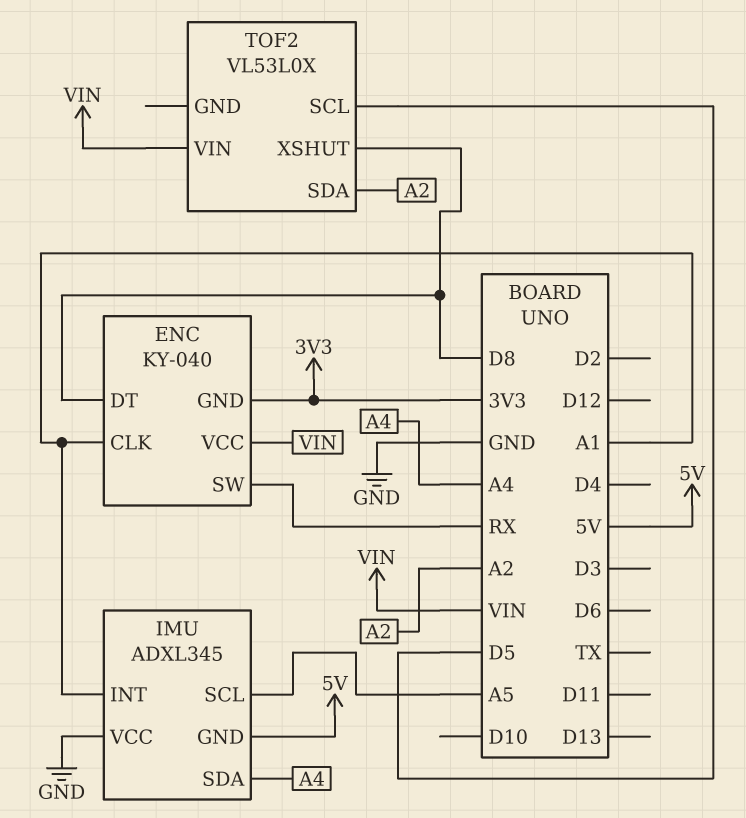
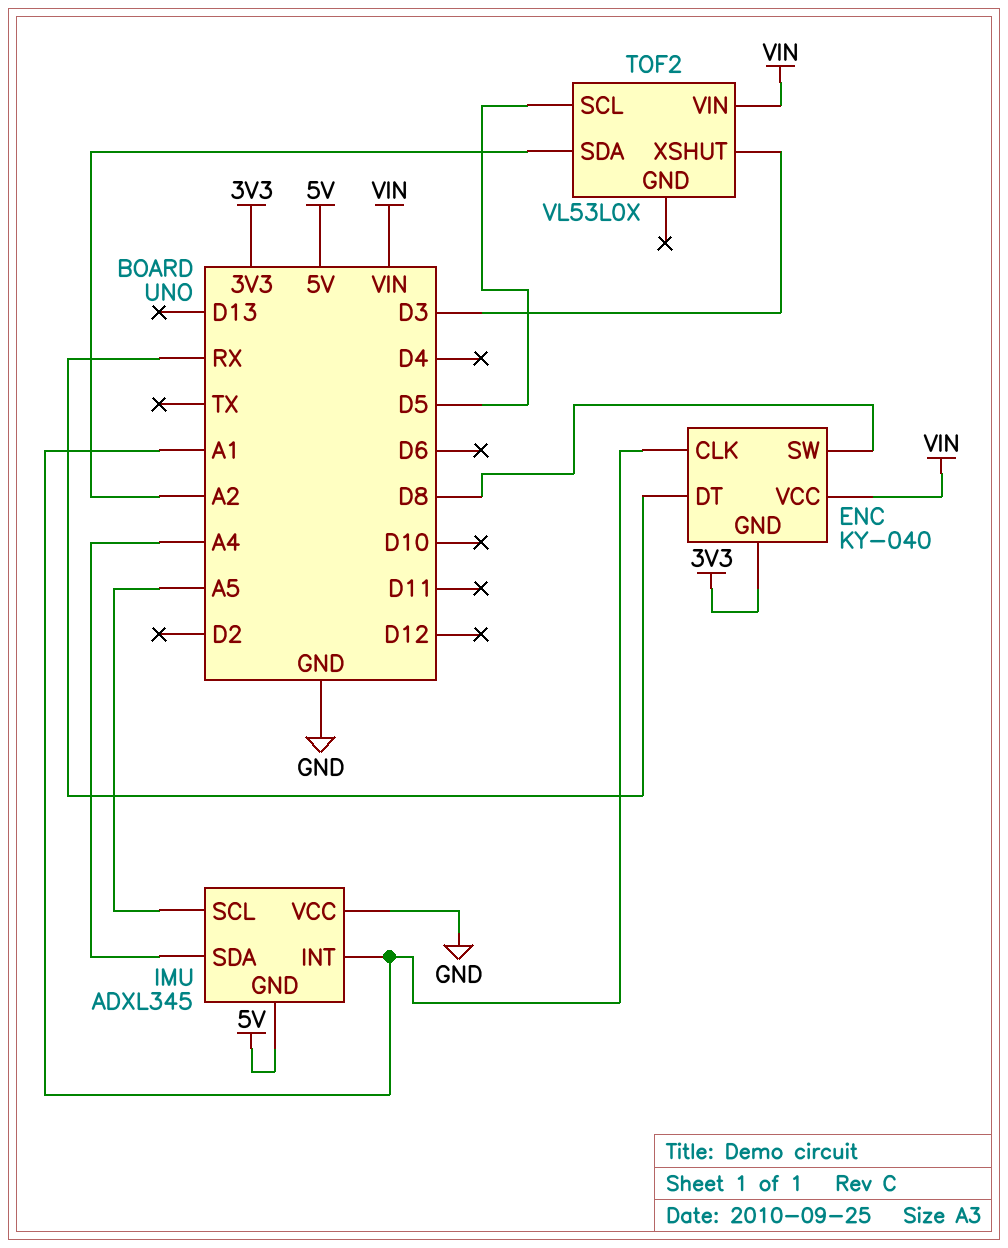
ENC pin DT: D8 -> RX
ENC pin SW: RX -> D8
TOF2 pin XSHUT: D8 -> D3

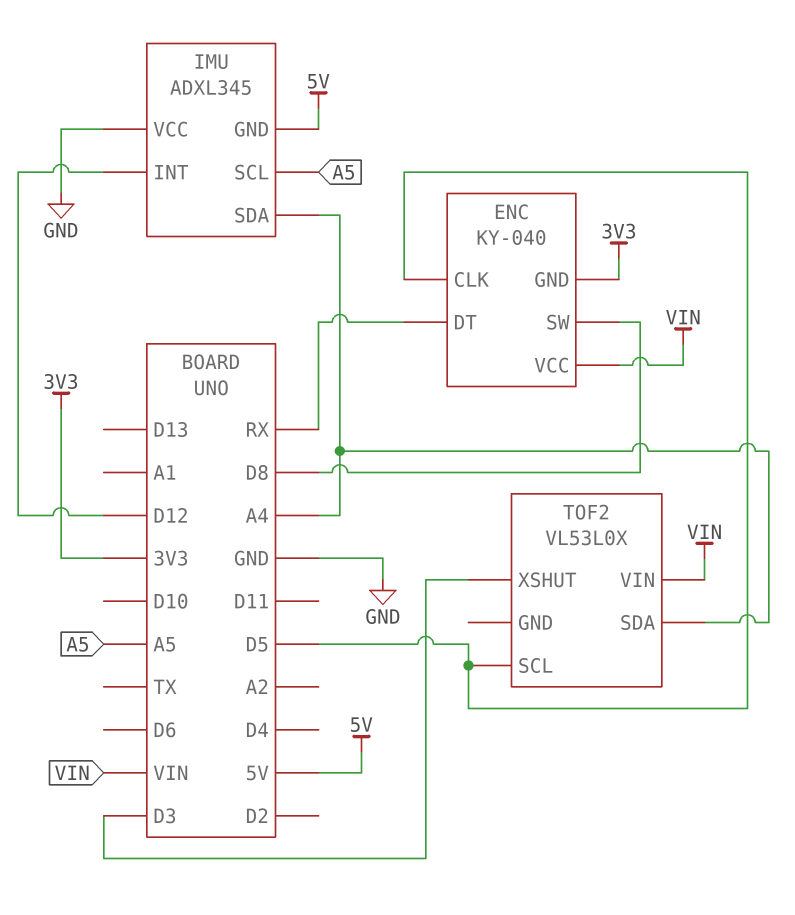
ENC pin CLK: A1 -> D5
IMU pin INT: A1 -> D12
TOF2 pin SDA: A2 -> A4

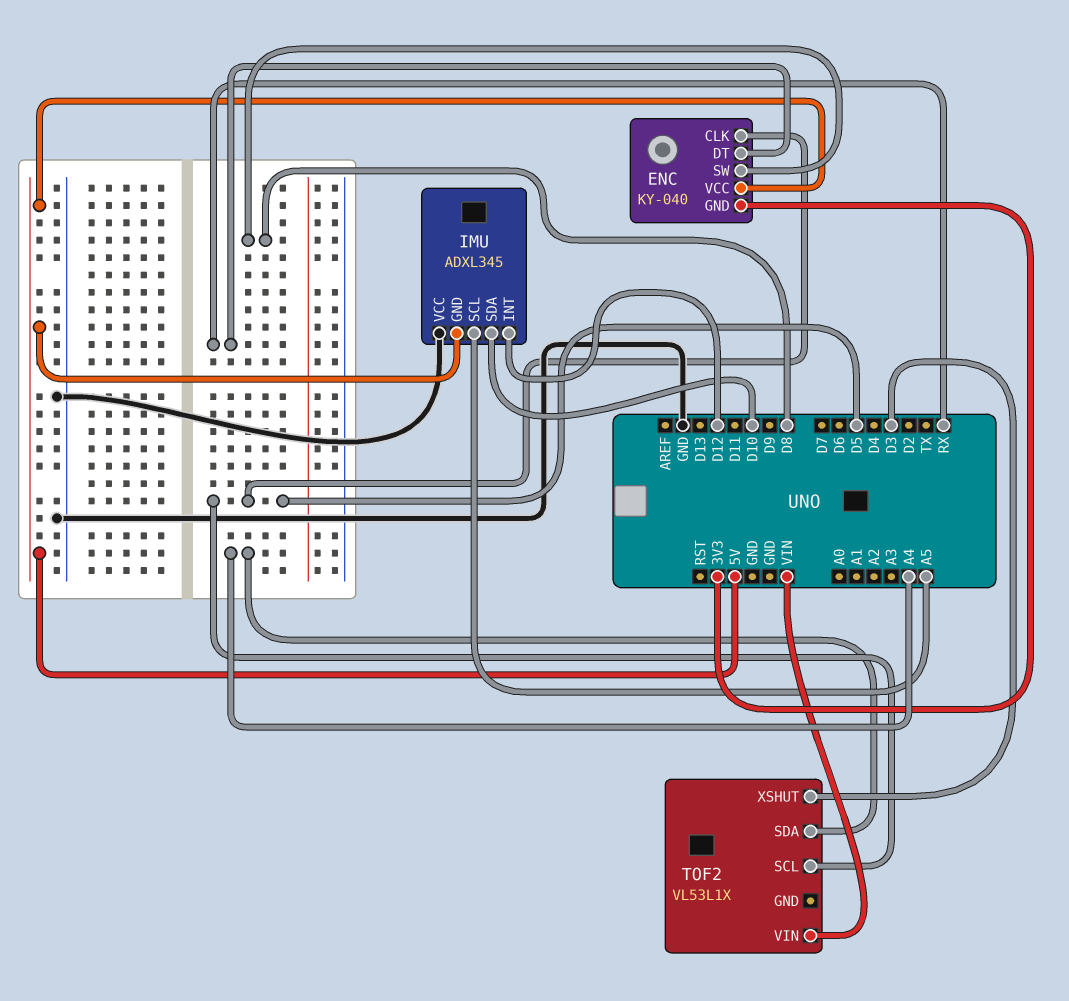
ENC pin VCC: VIN -> 5V
IMU pin SDA: A4 -> D10
TOF2: VL53L0X -> VL53L1X

